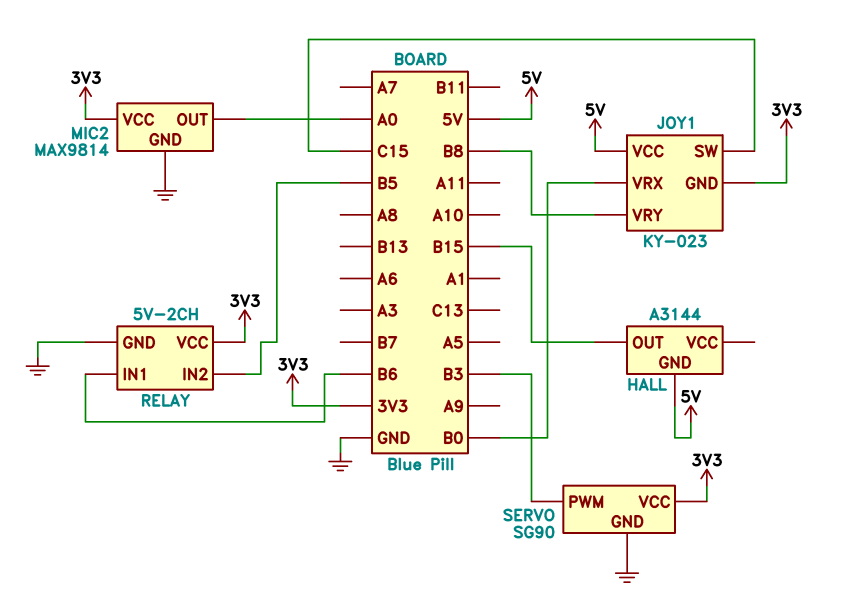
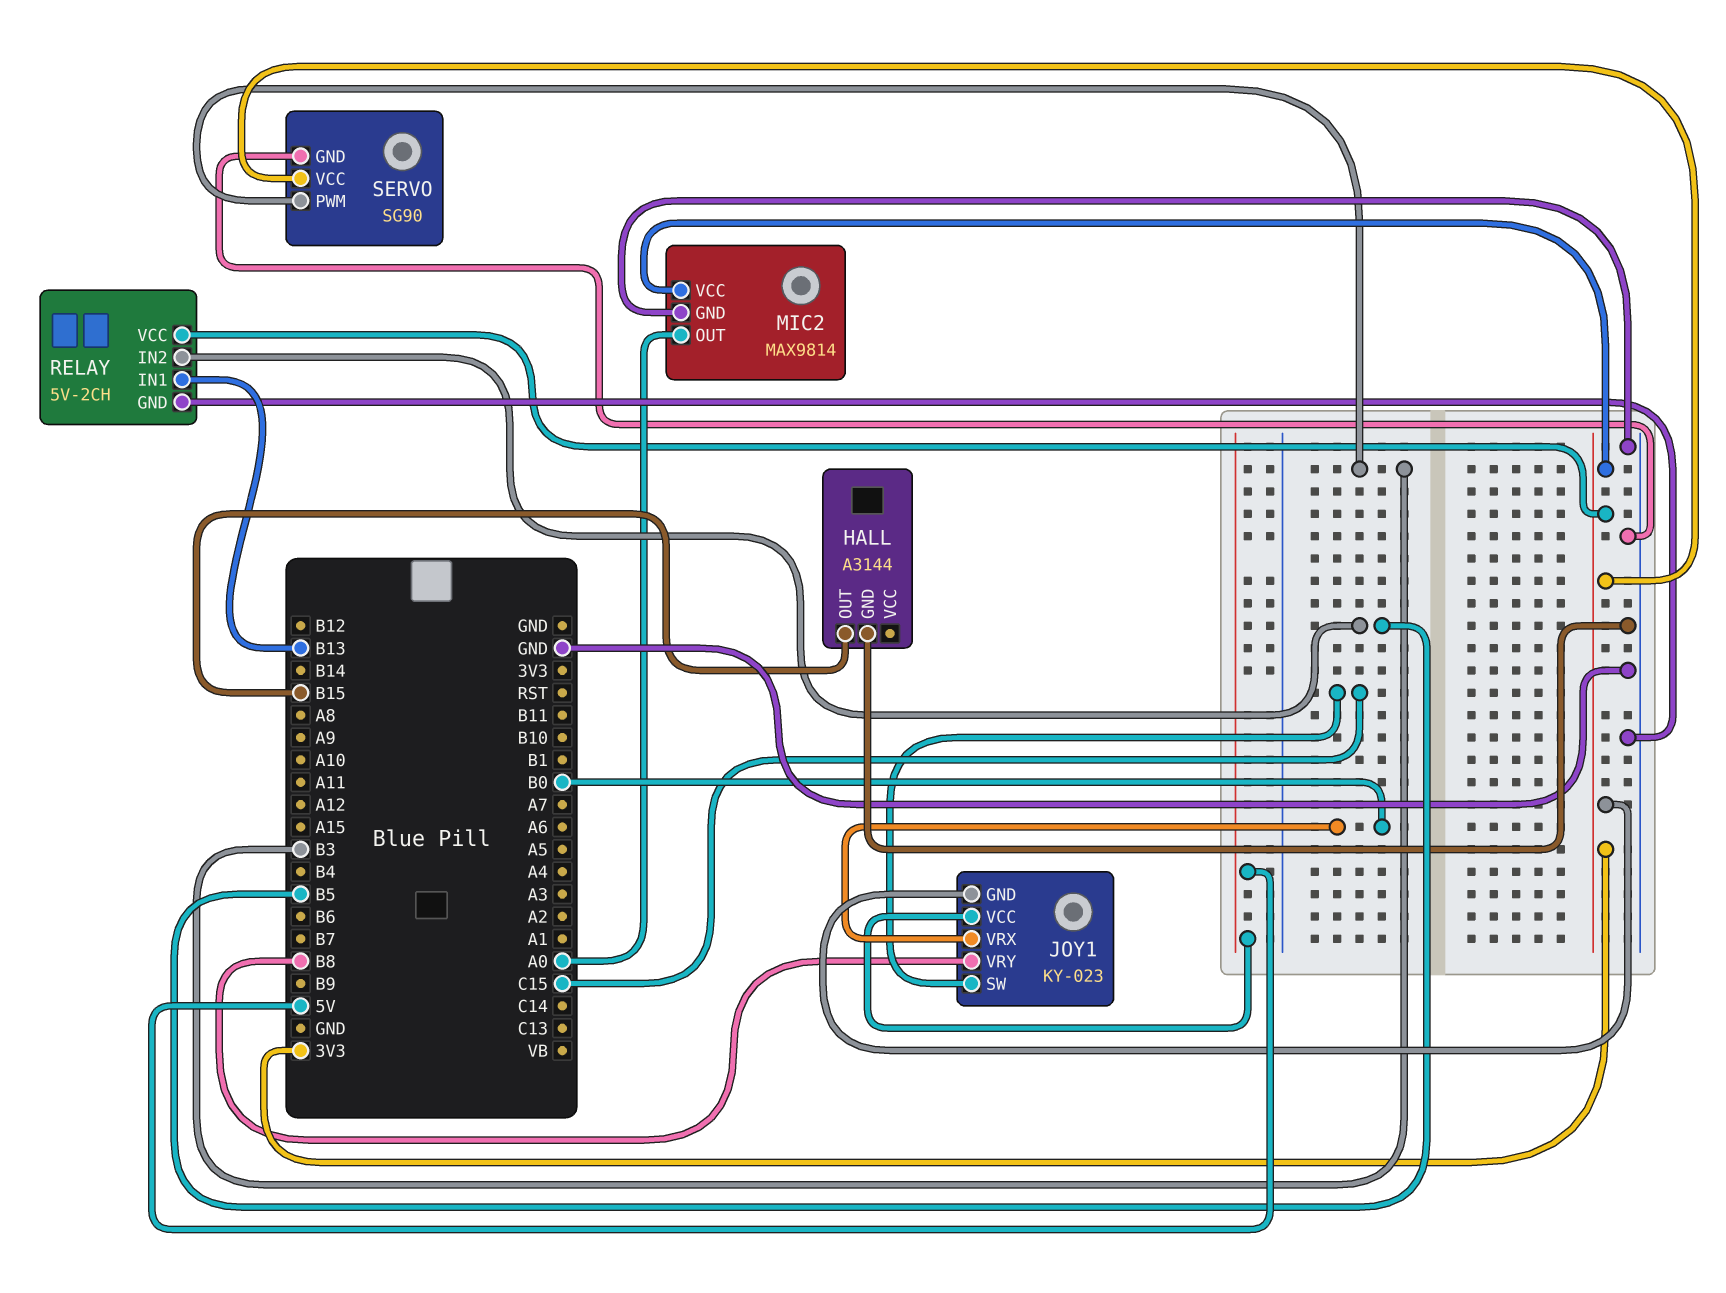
HALL pin GND: 5V -> GND
RELAY pin IN1: B6 -> B13

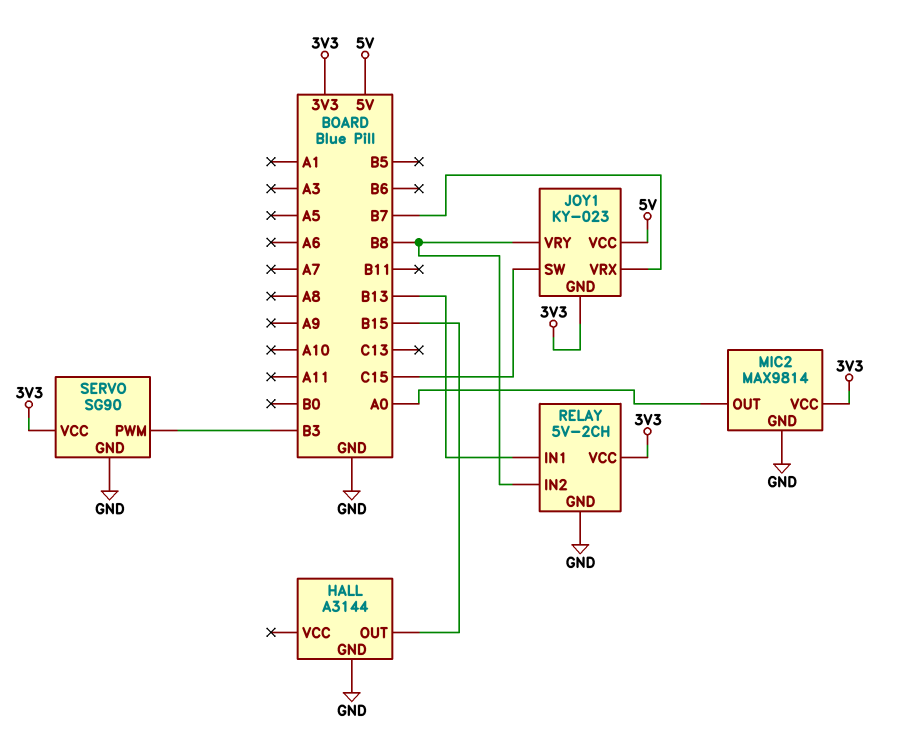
JOY1 pin VRX: B0 -> B7
RELAY pin IN2: B5 -> B8

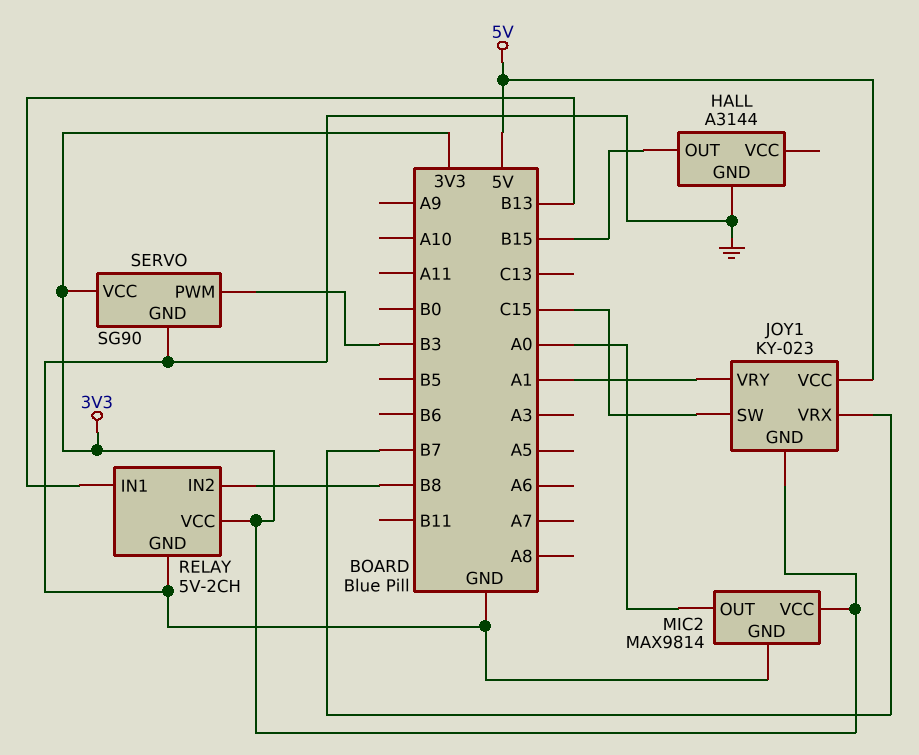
JOY1 pin VRY: B8 -> A1

